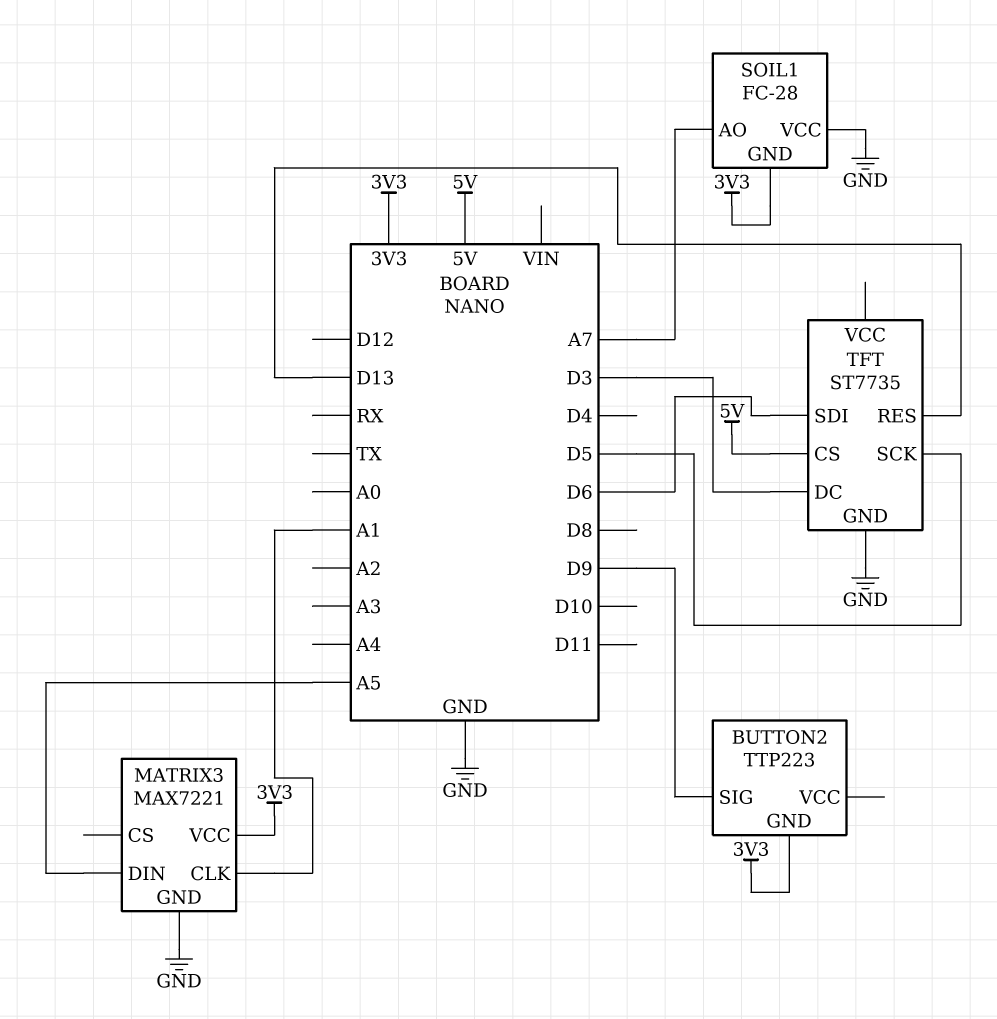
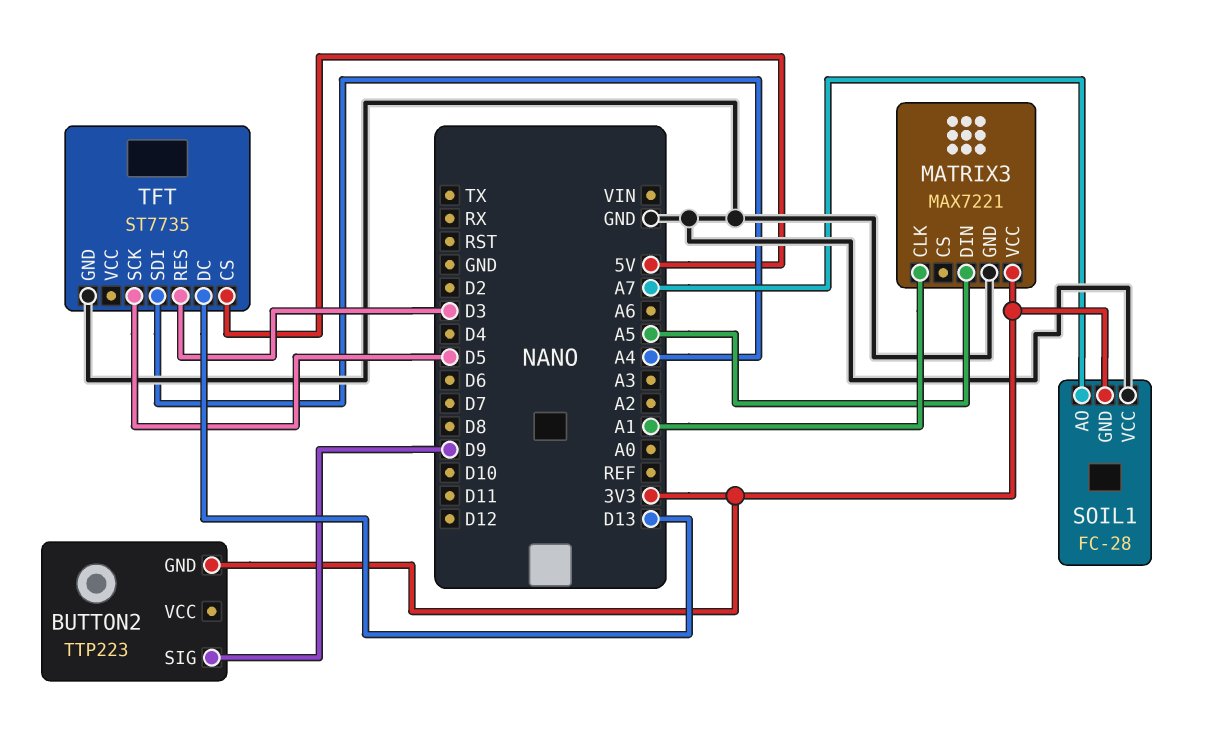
TFT pin DC: D3 -> D13
TFT pin RES: D13 -> D3
TFT pin SDI: D6 -> A4

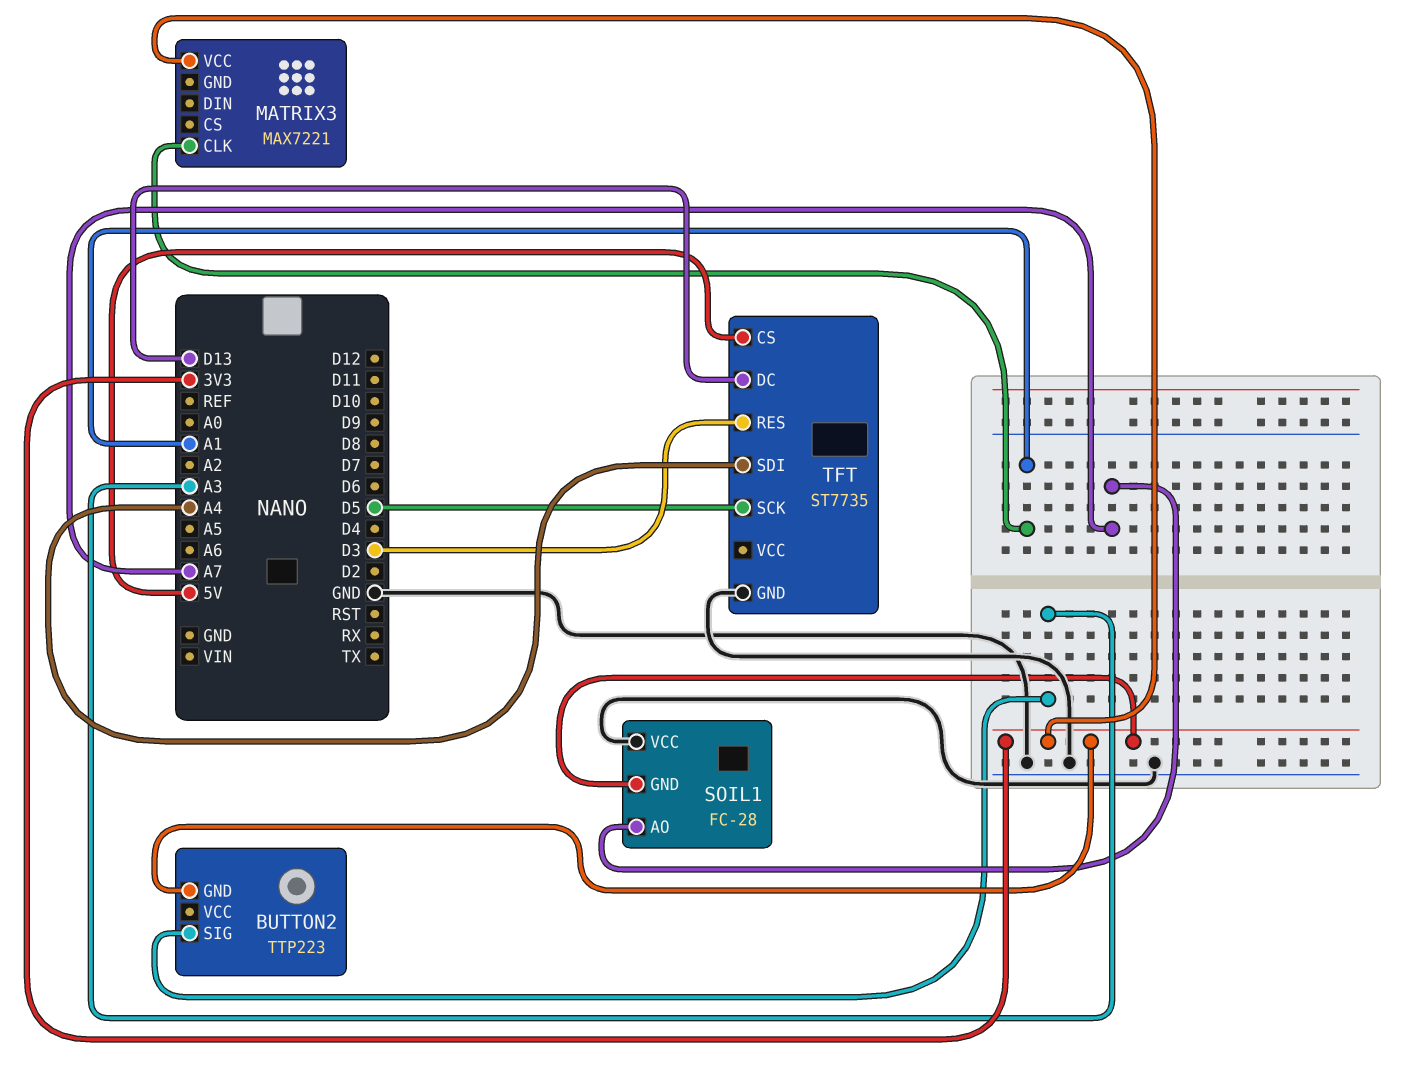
BUTTON2 pin SIG: D9 -> A3
MATRIX3 pin DIN: A5 -> none
MATRIX3 pin GND: GND -> none

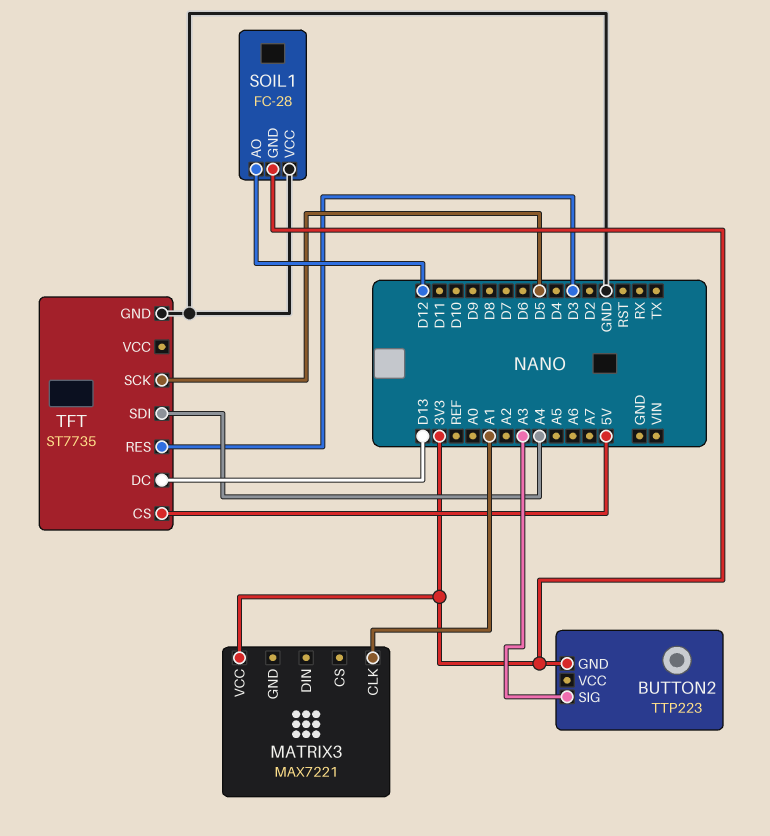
SOIL1 pin AO: A7 -> D12

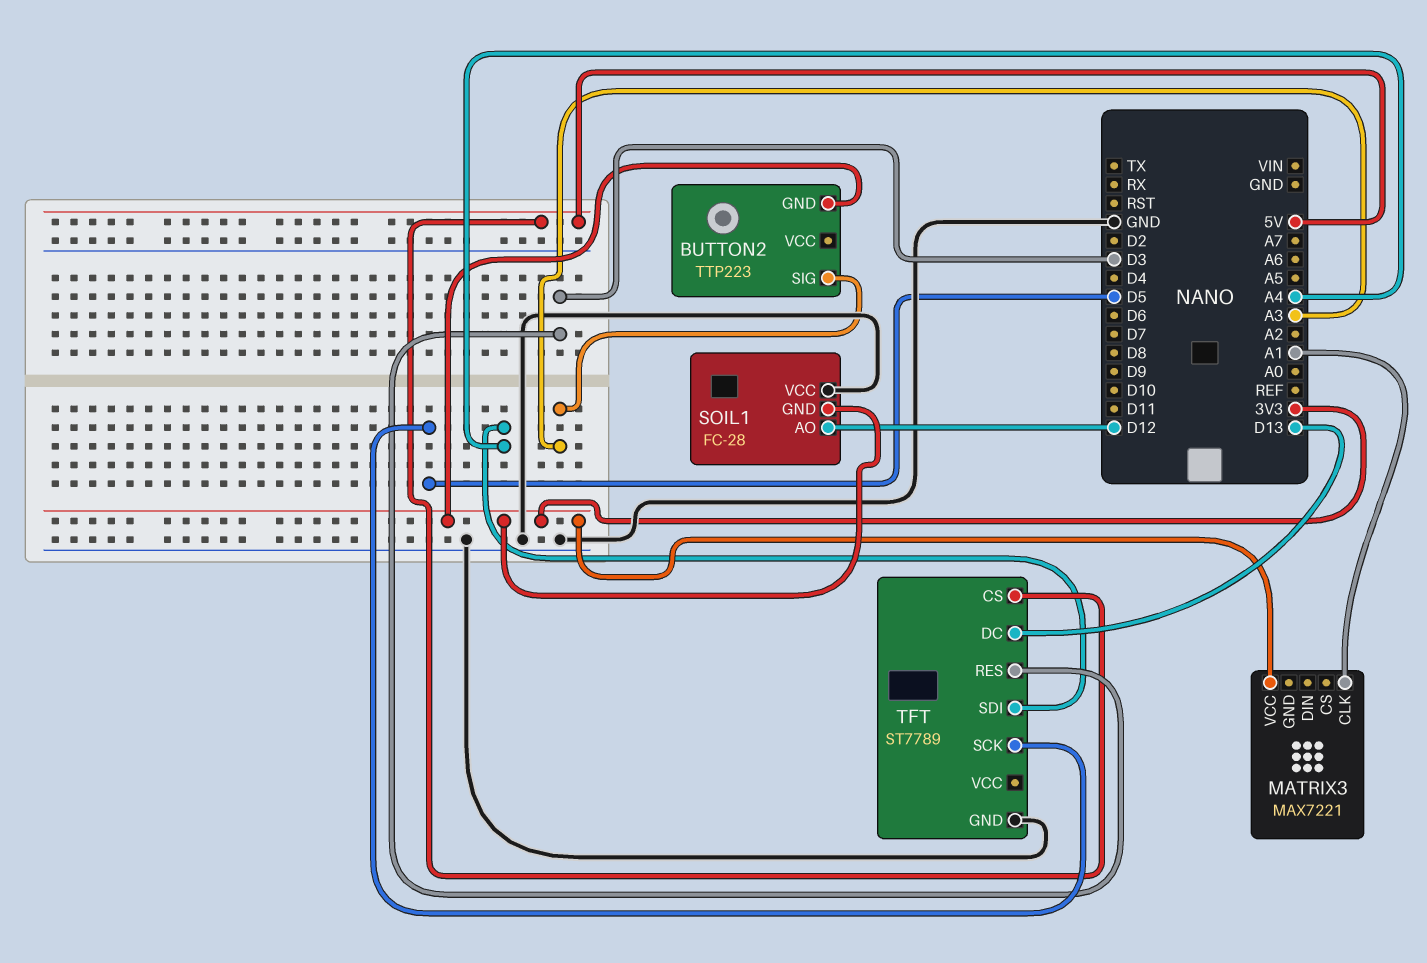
TFT: ST7735 -> ST7789

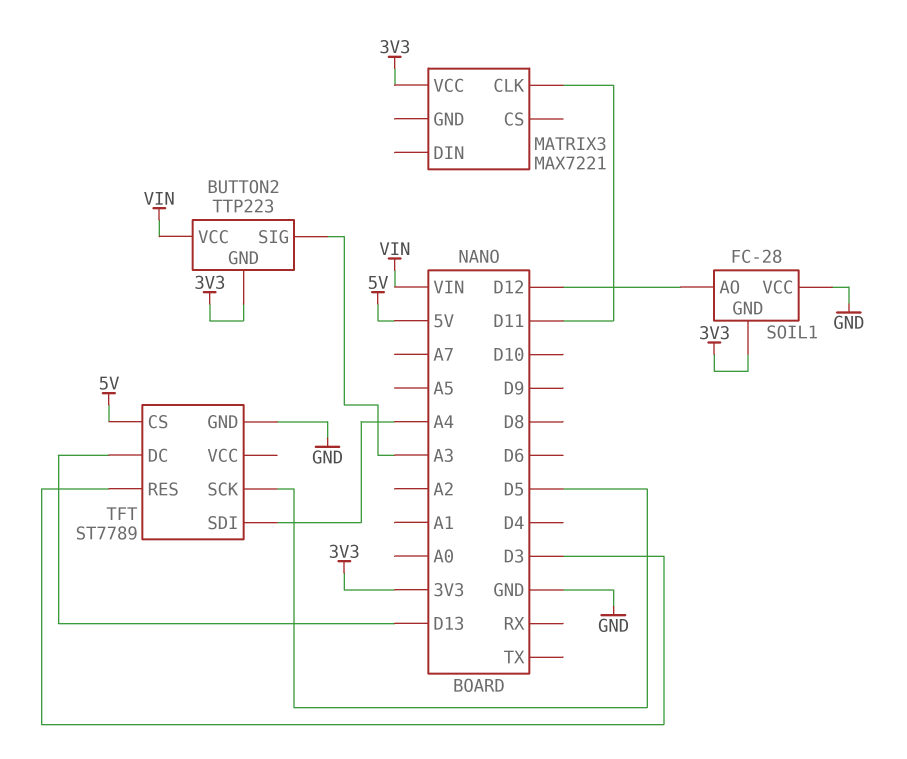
BUTTON2 pin VCC: none -> VIN
MATRIX3 pin CLK: A1 -> D11

